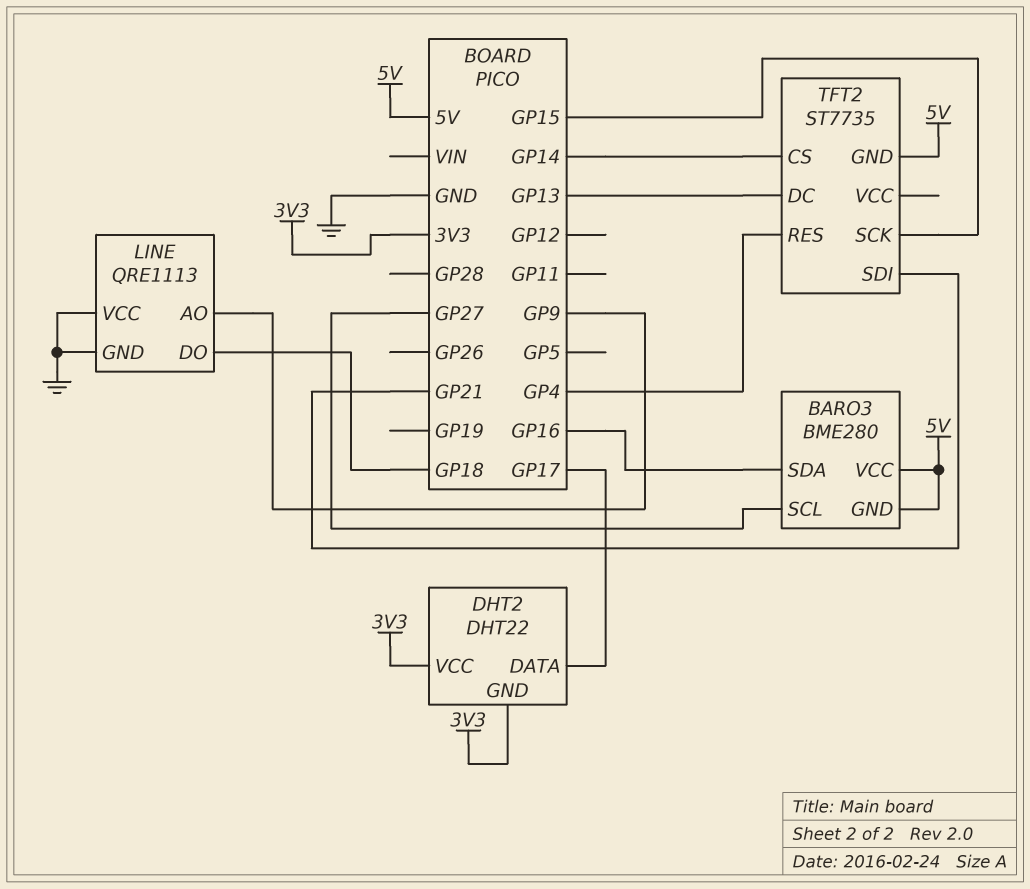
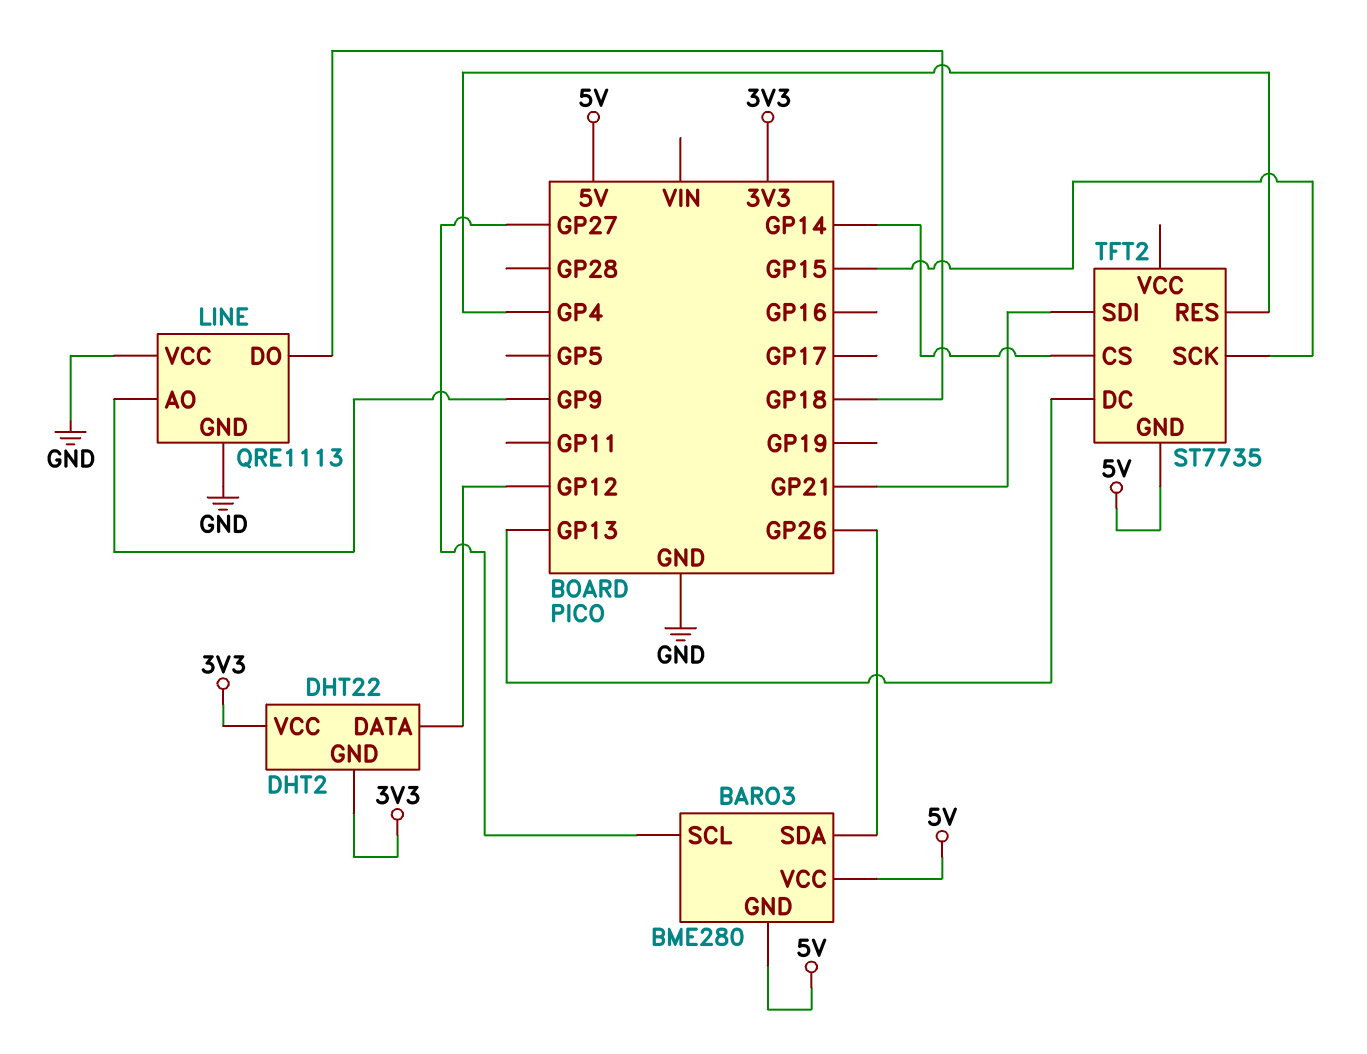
BARO3 pin SDA: GP16 -> GP26
DHT2 pin DATA: GP17 -> GP12

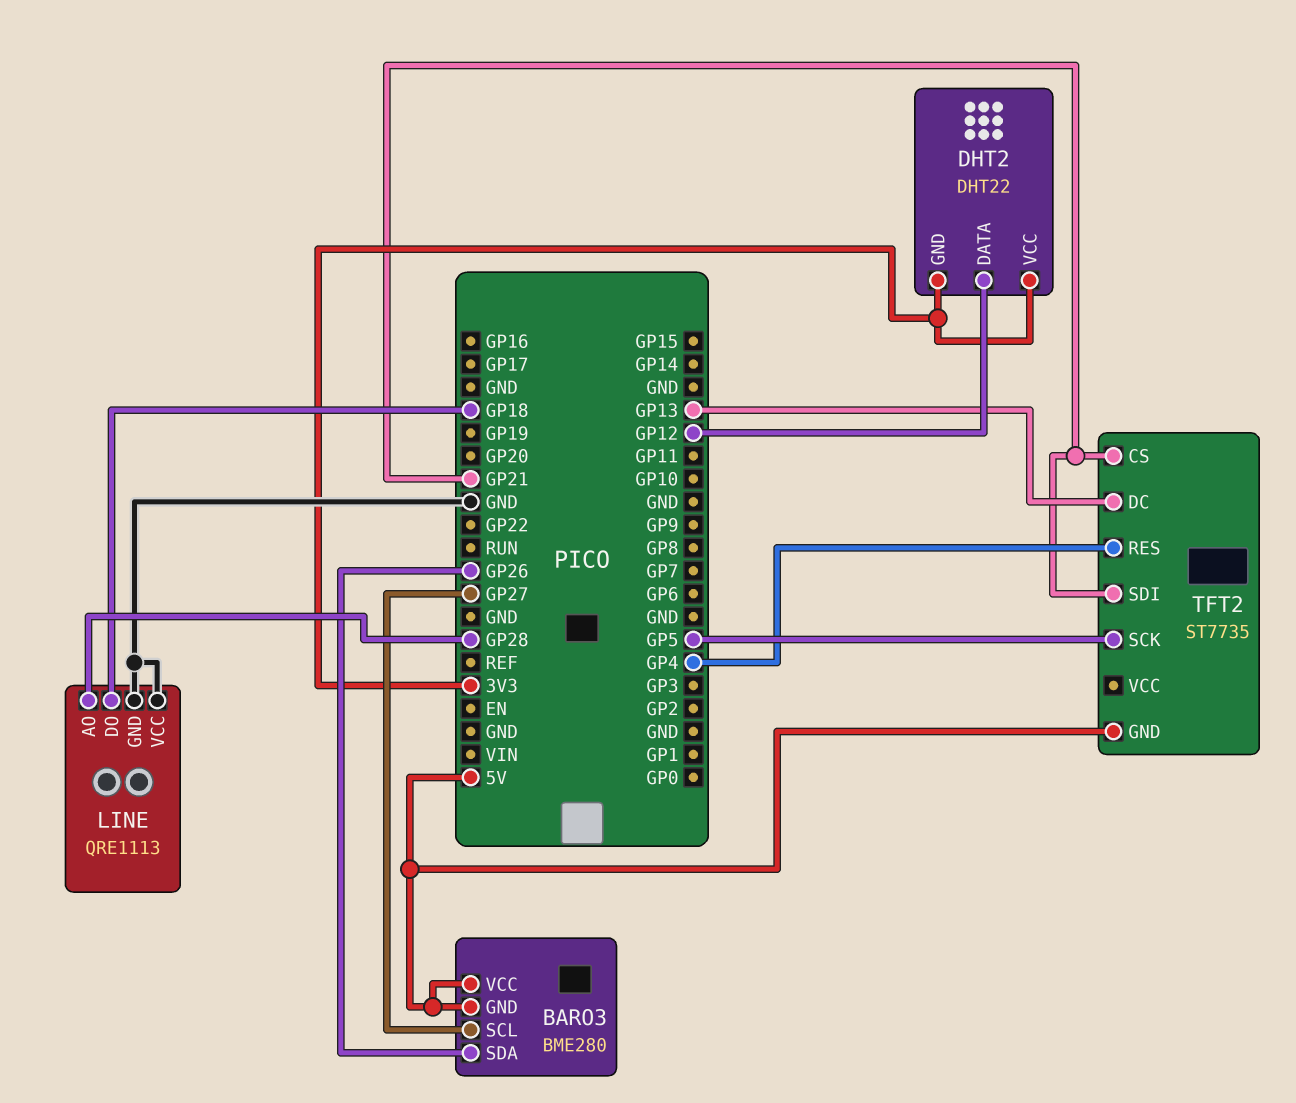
LINE pin AO: GP9 -> GP28
TFT2 pin CS: GP14 -> GP21
TFT2 pin SCK: GP15 -> GP5

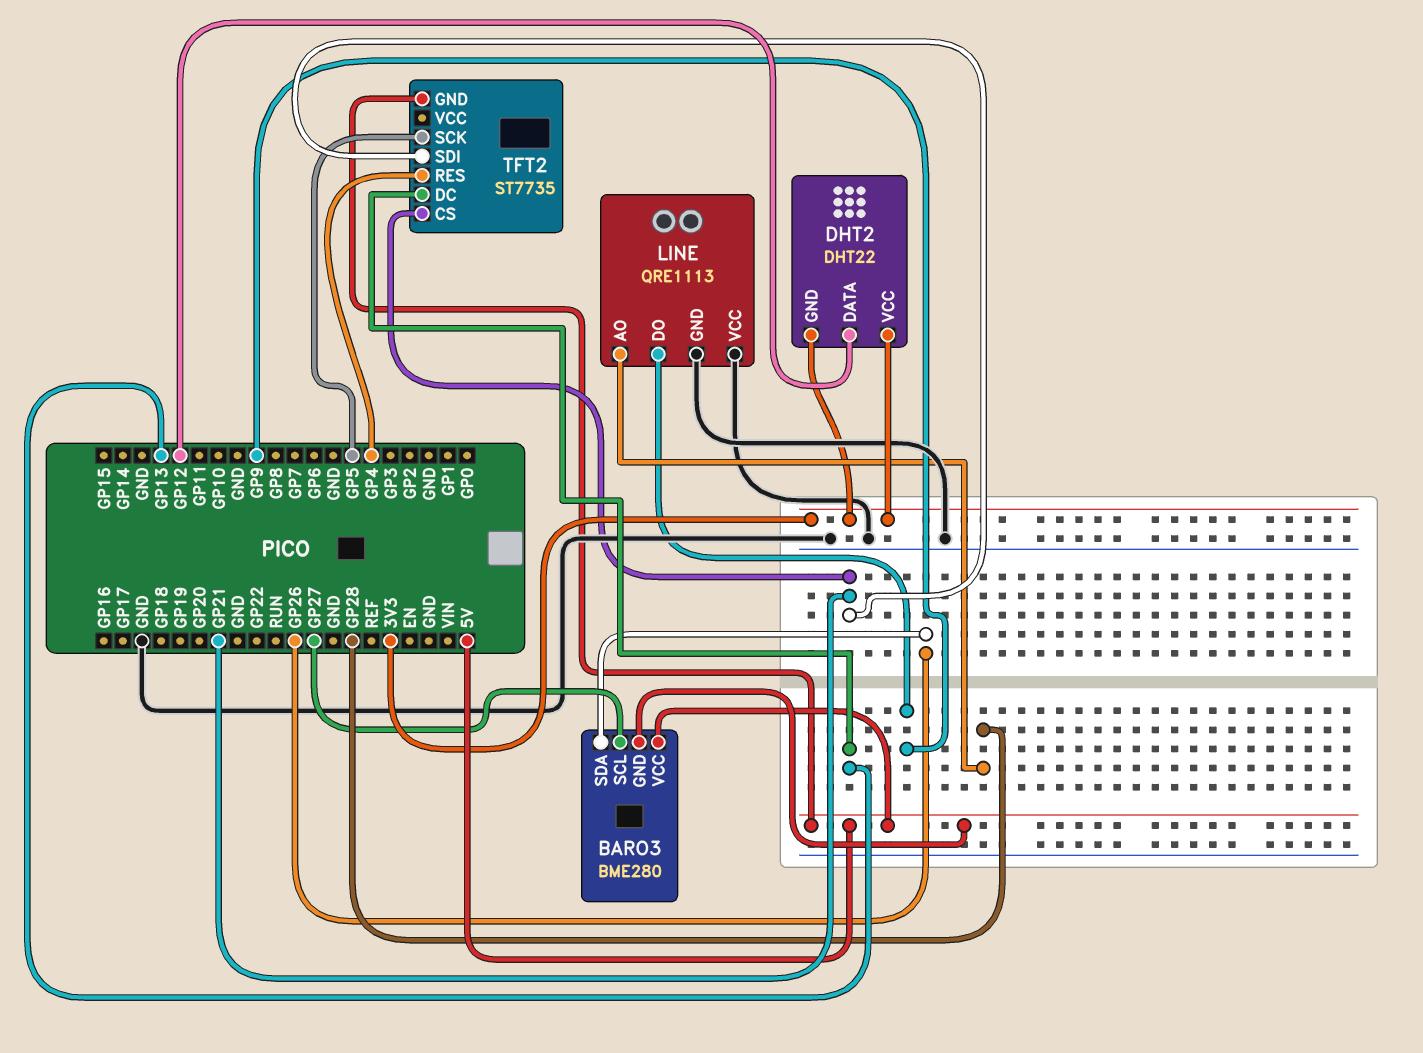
LINE pin DO: GP18 -> GP9

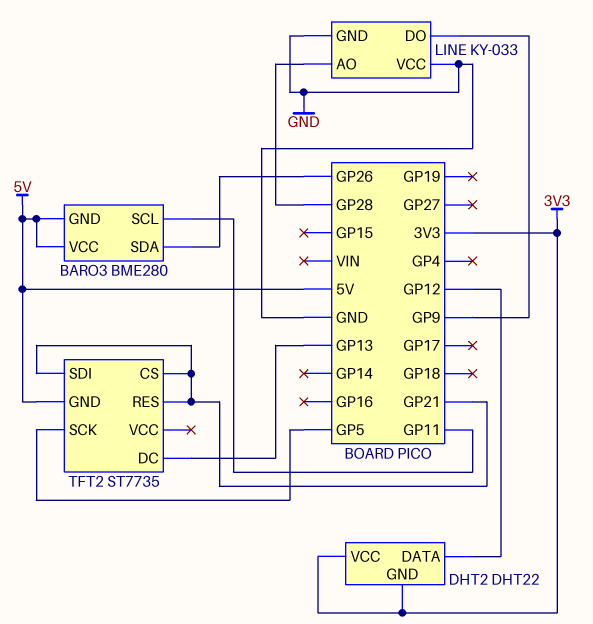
BARO3 pin SCL: GP27 -> GP11
LINE: QRE1113 -> KY-033
TFT2 pin RES: GP4 -> GP21

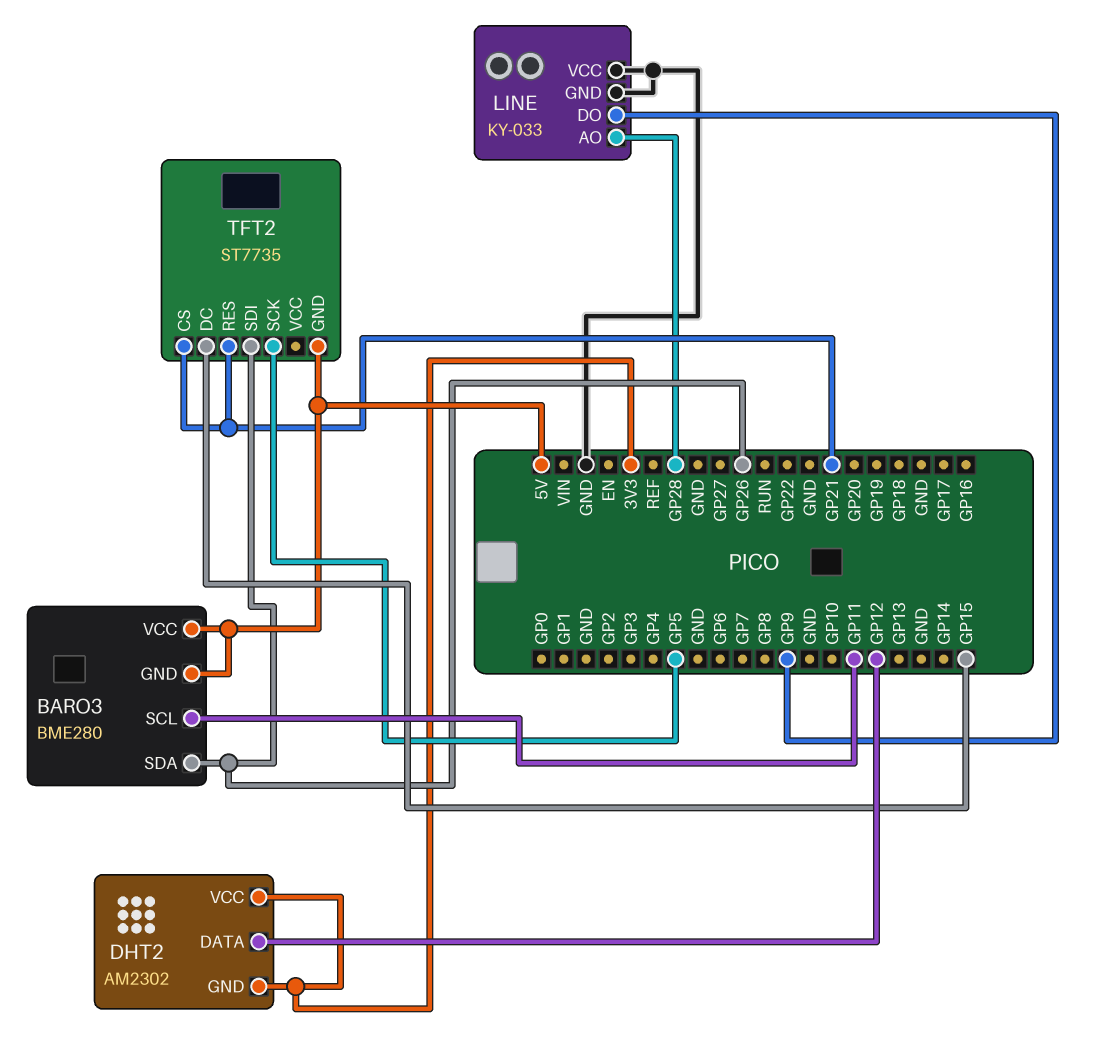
DHT2: DHT22 -> AM2302
TFT2 pin DC: GP13 -> GP15
TFT2 pin SDI: GP21 -> GP26

